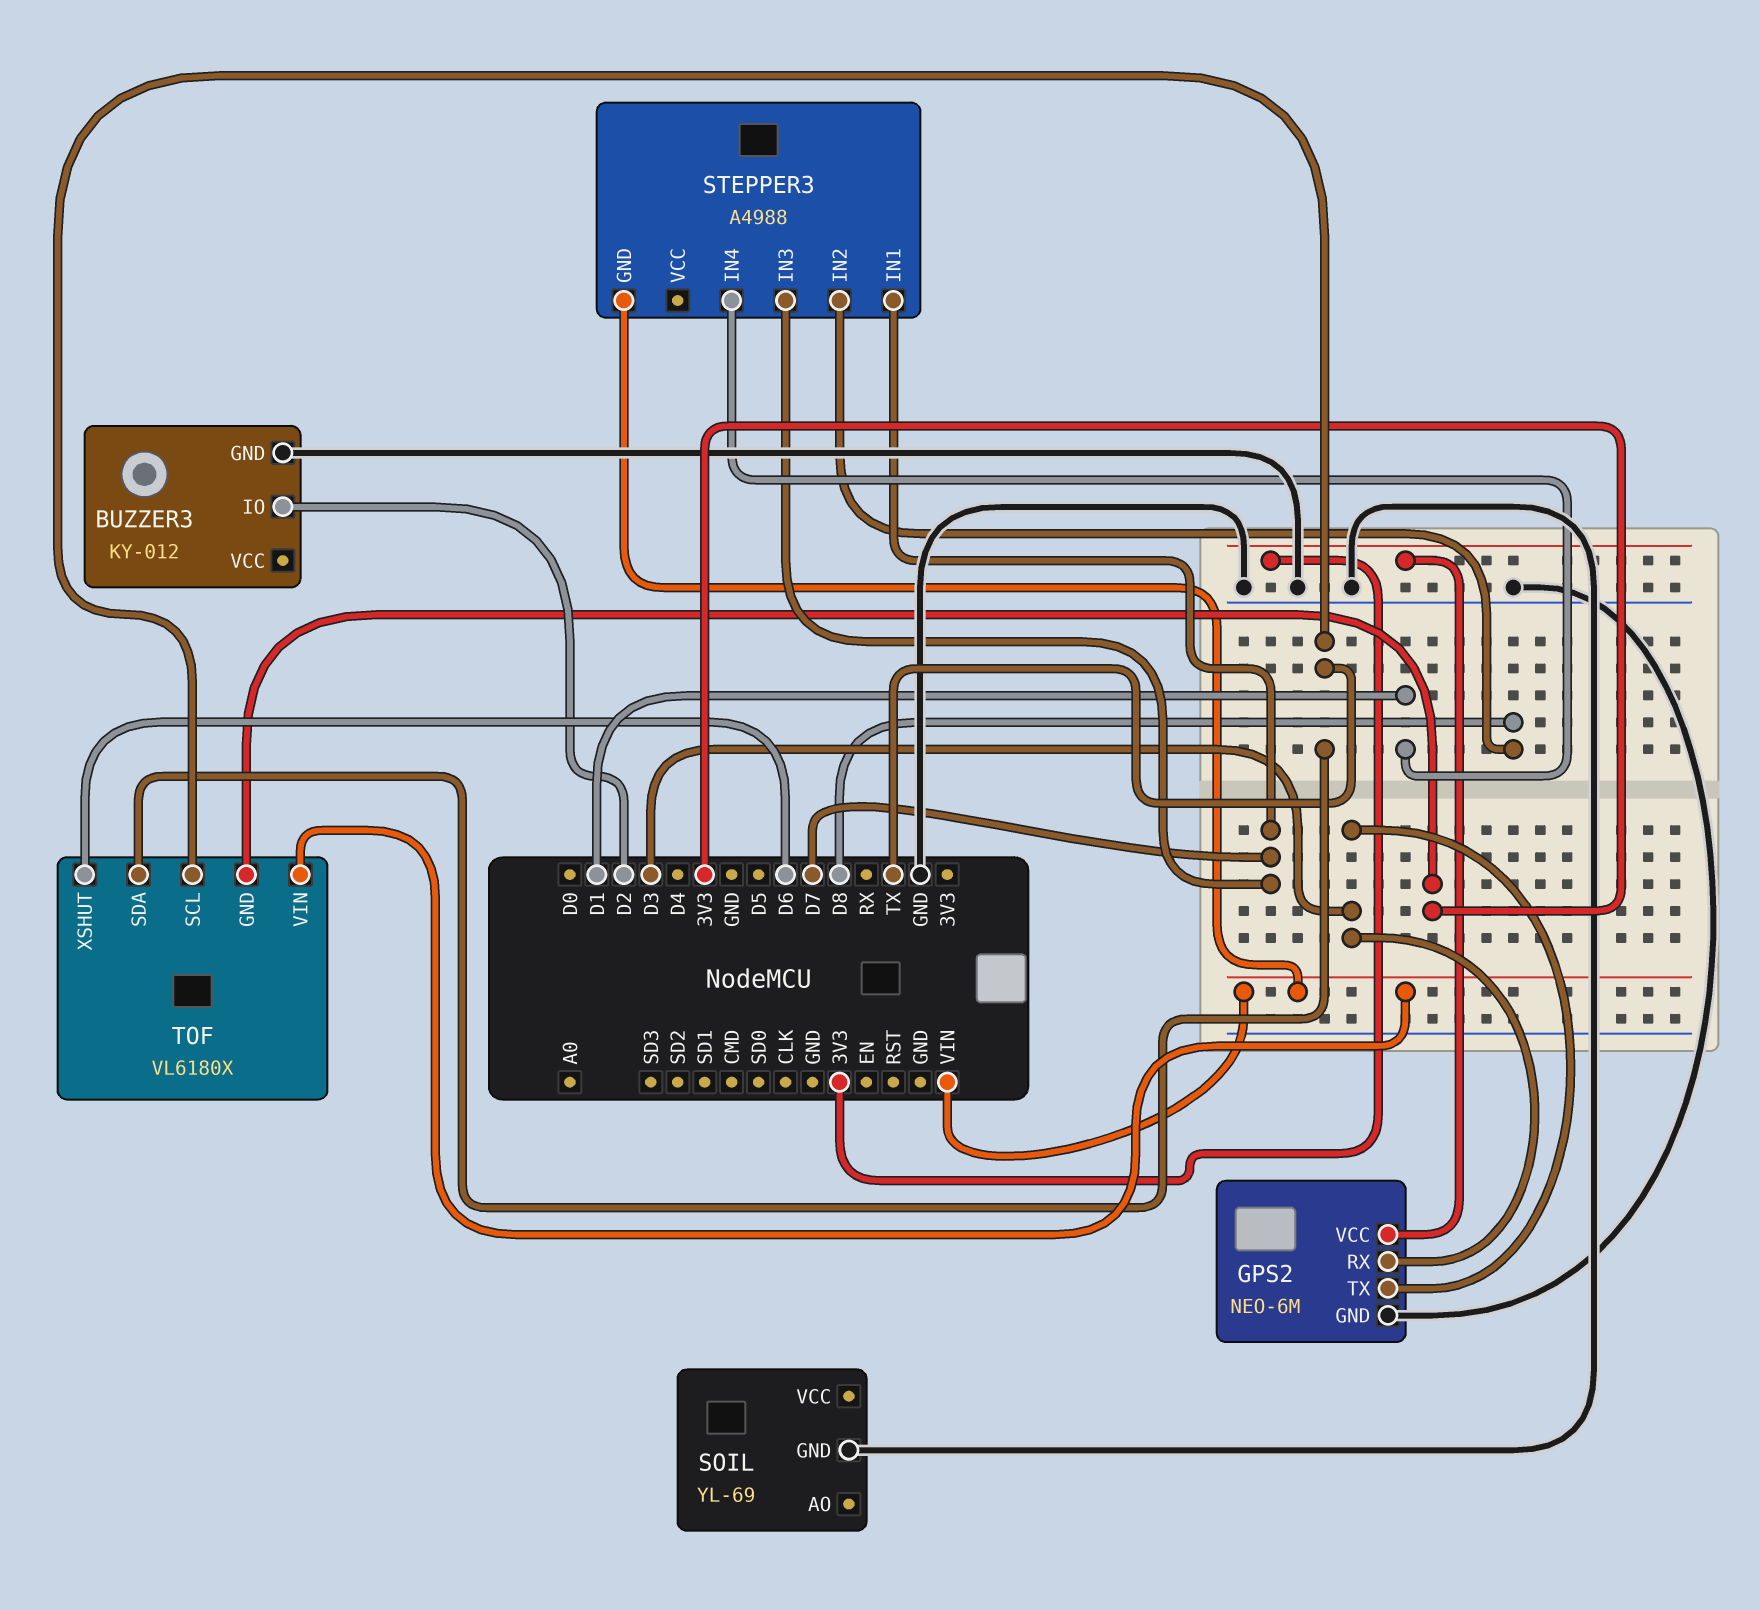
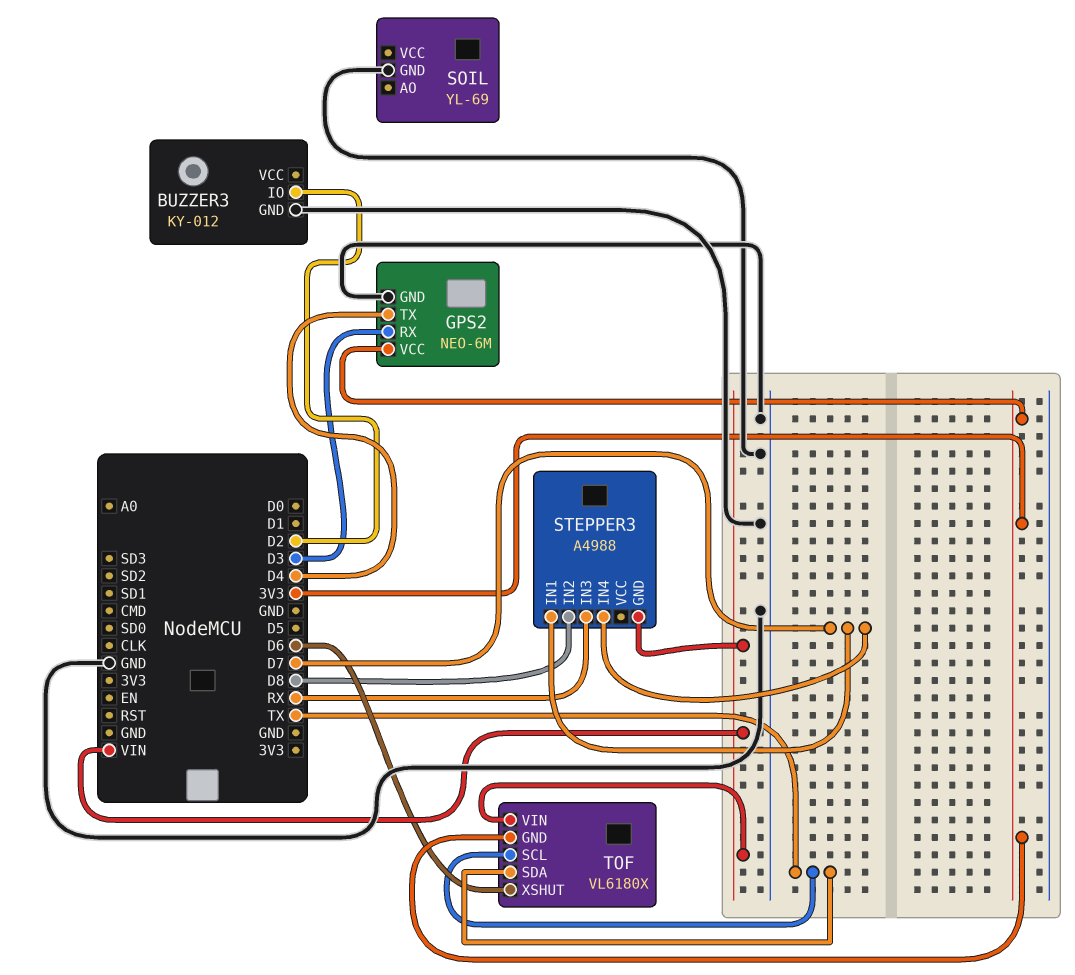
GPS2 pin TX: D3 -> D4
STEPPER3 pin IN3: D7 -> RX
STEPPER3 pin IN4: D1 -> D7

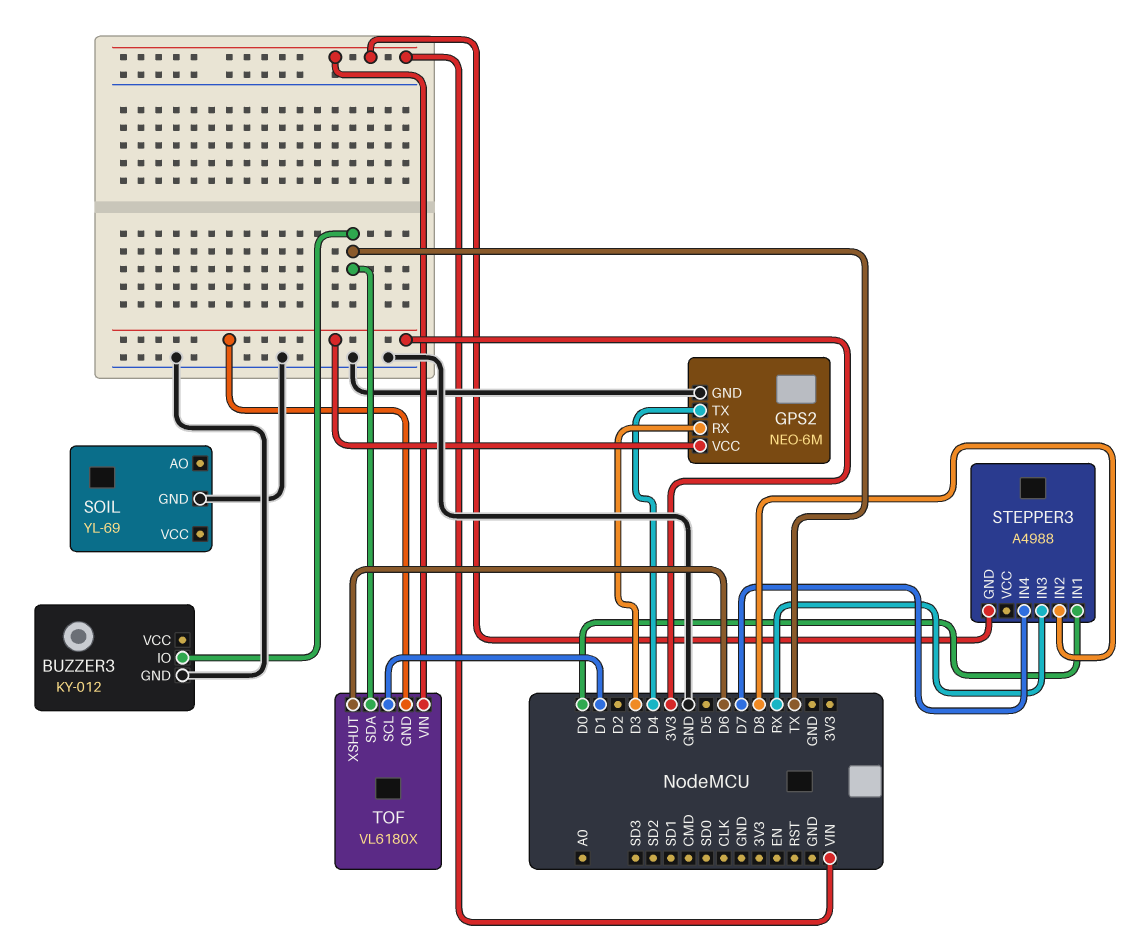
BUZZER3 pin IO: D2 -> TX
STEPPER3 pin IN1: D7 -> D0
TOF pin SCL: TX -> D1

